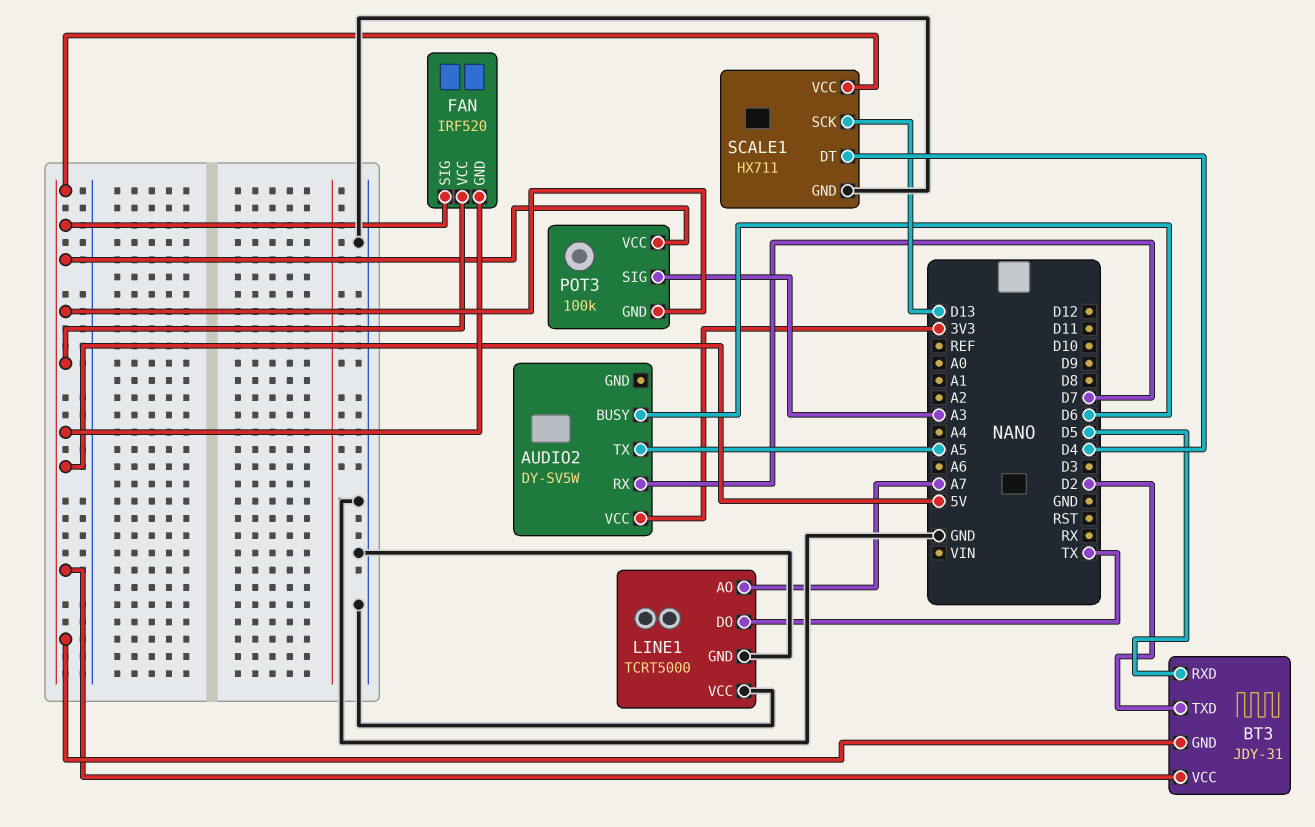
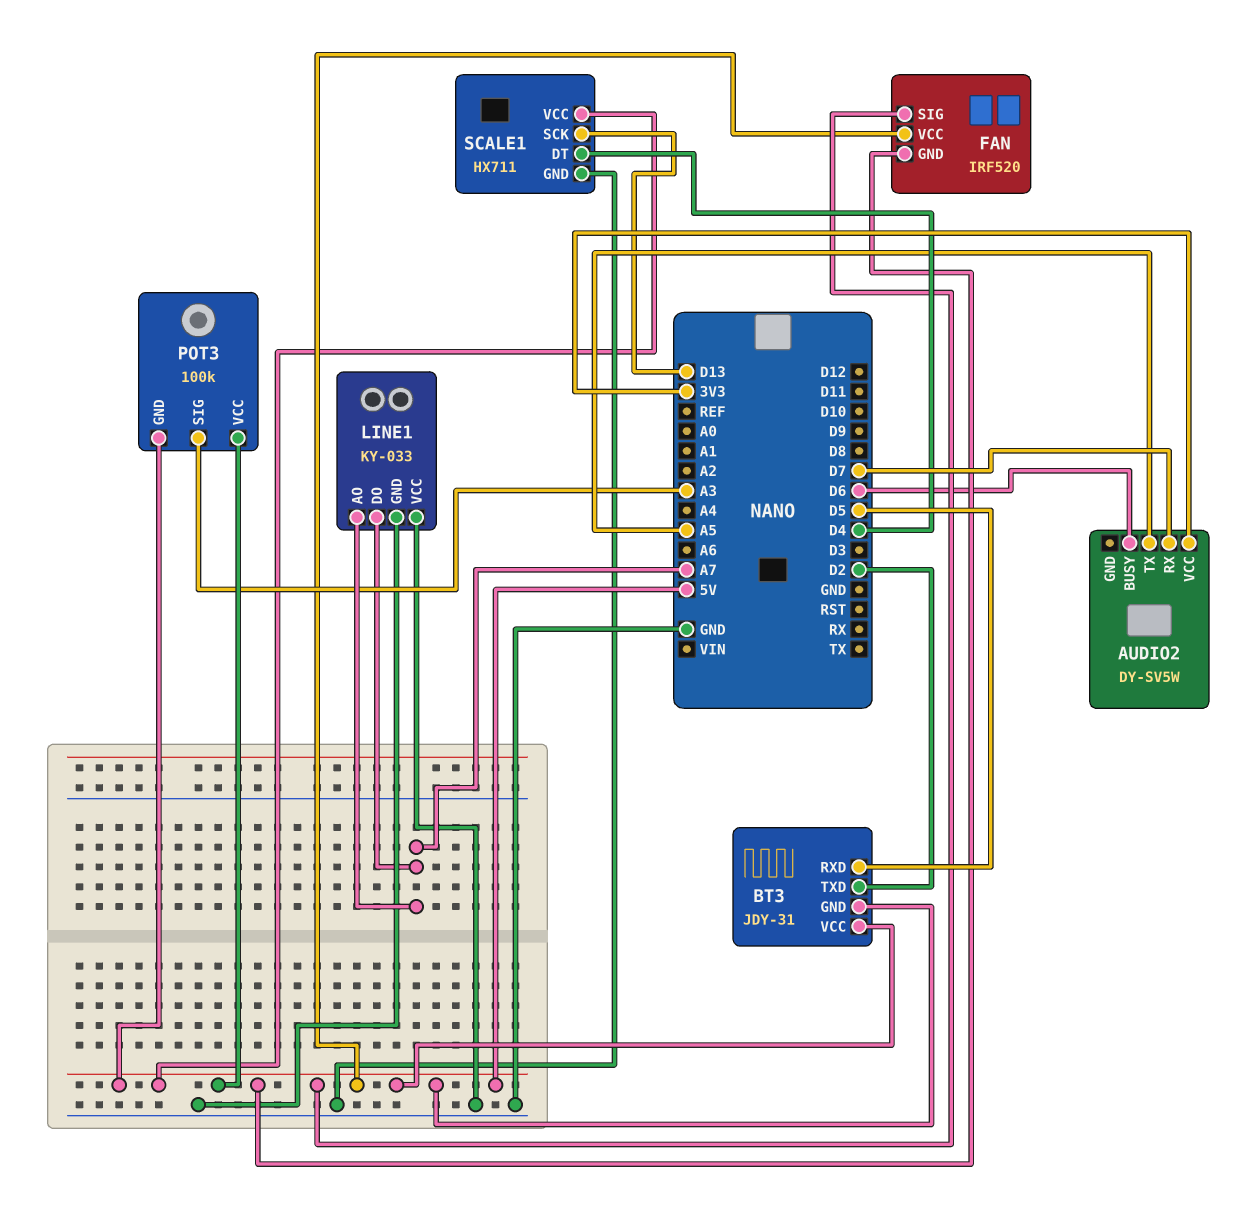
LINE1: TCRT5000 -> KY-033
LINE1 pin DO: TX -> A7

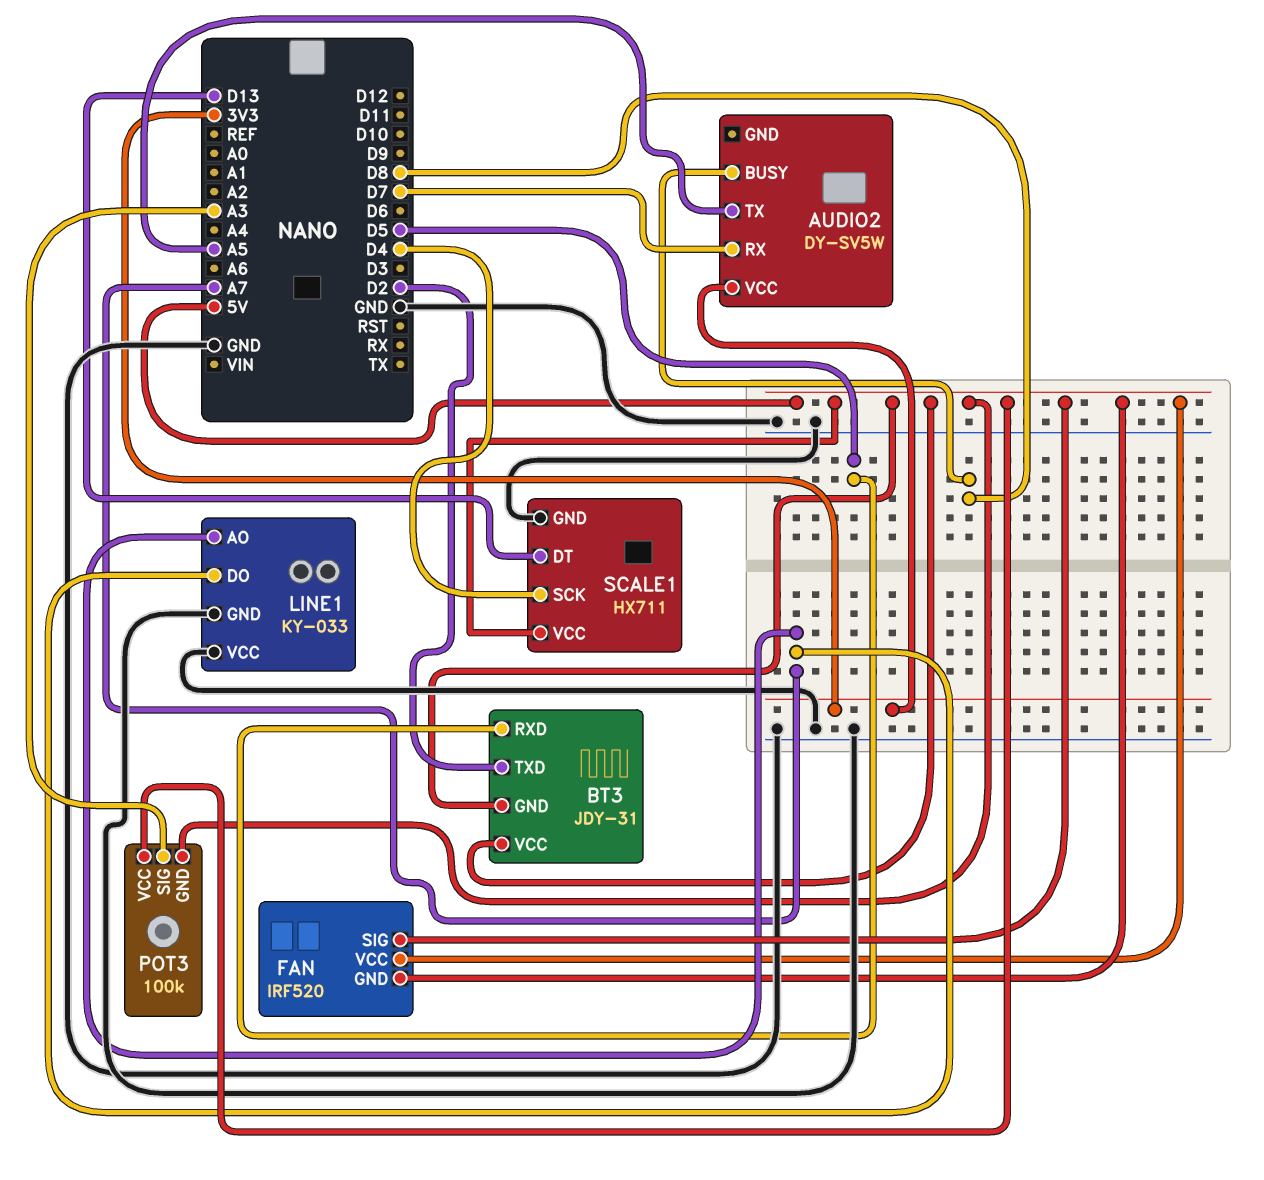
AUDIO2 pin BUSY: D6 -> D8
SCALE1 pin DT: D4 -> D13
SCALE1 pin SCK: D13 -> D4

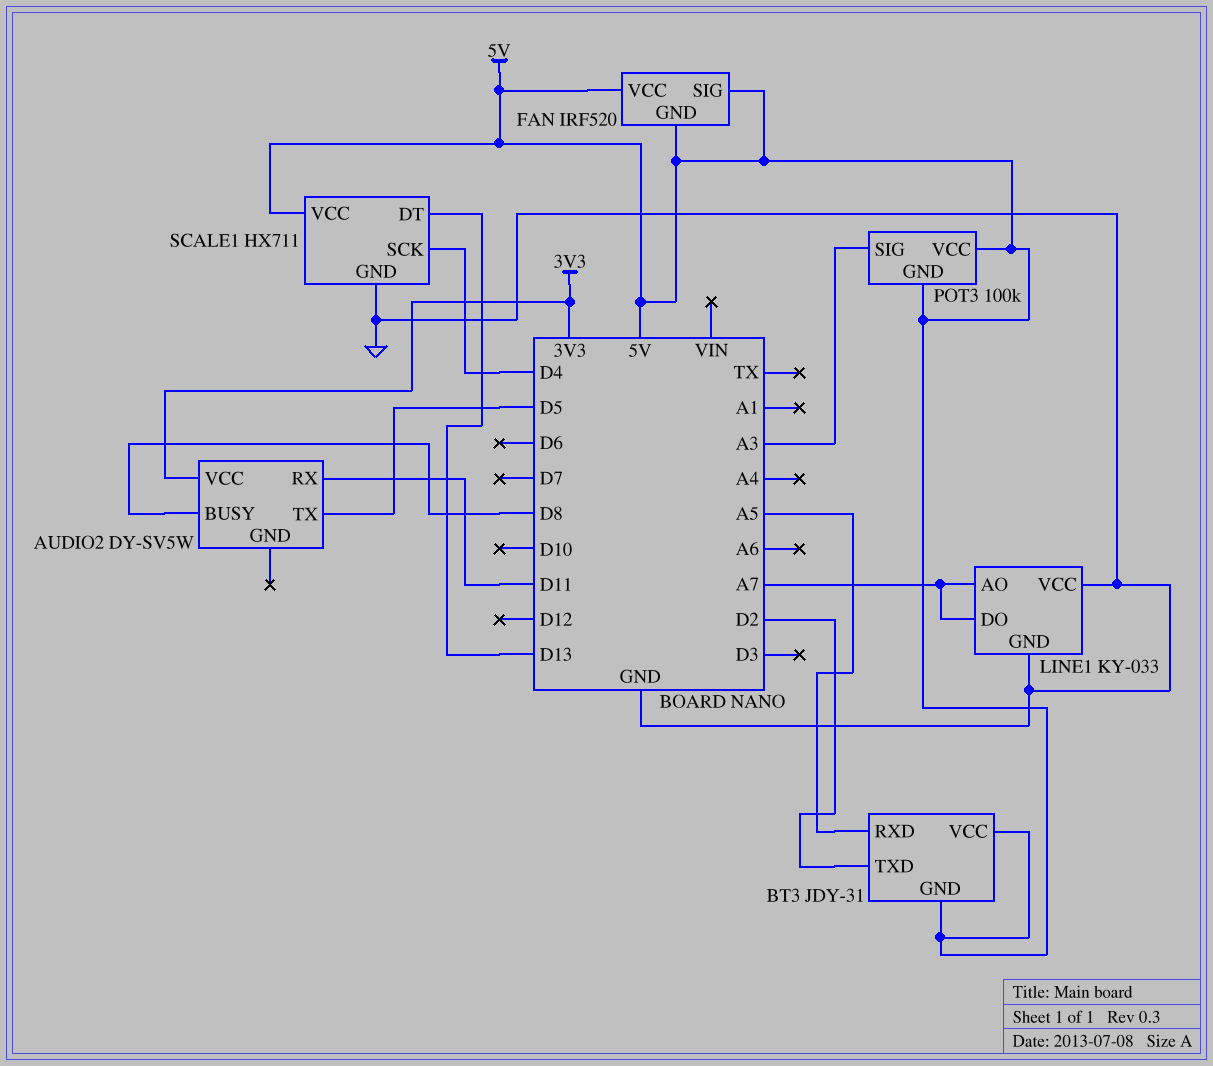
AUDIO2 pin RX: D7 -> D11
AUDIO2 pin TX: A5 -> D5
BT3 pin RXD: D5 -> A5

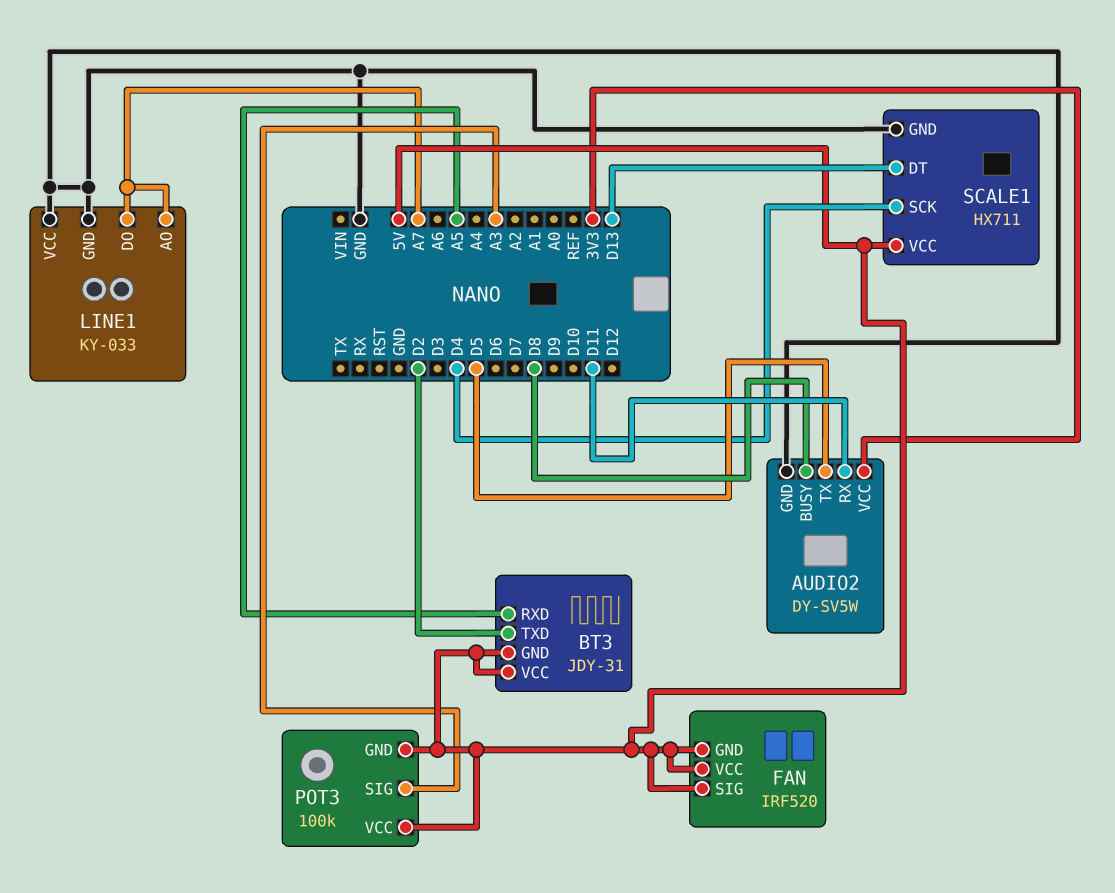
AUDIO2 pin GND: none -> GND

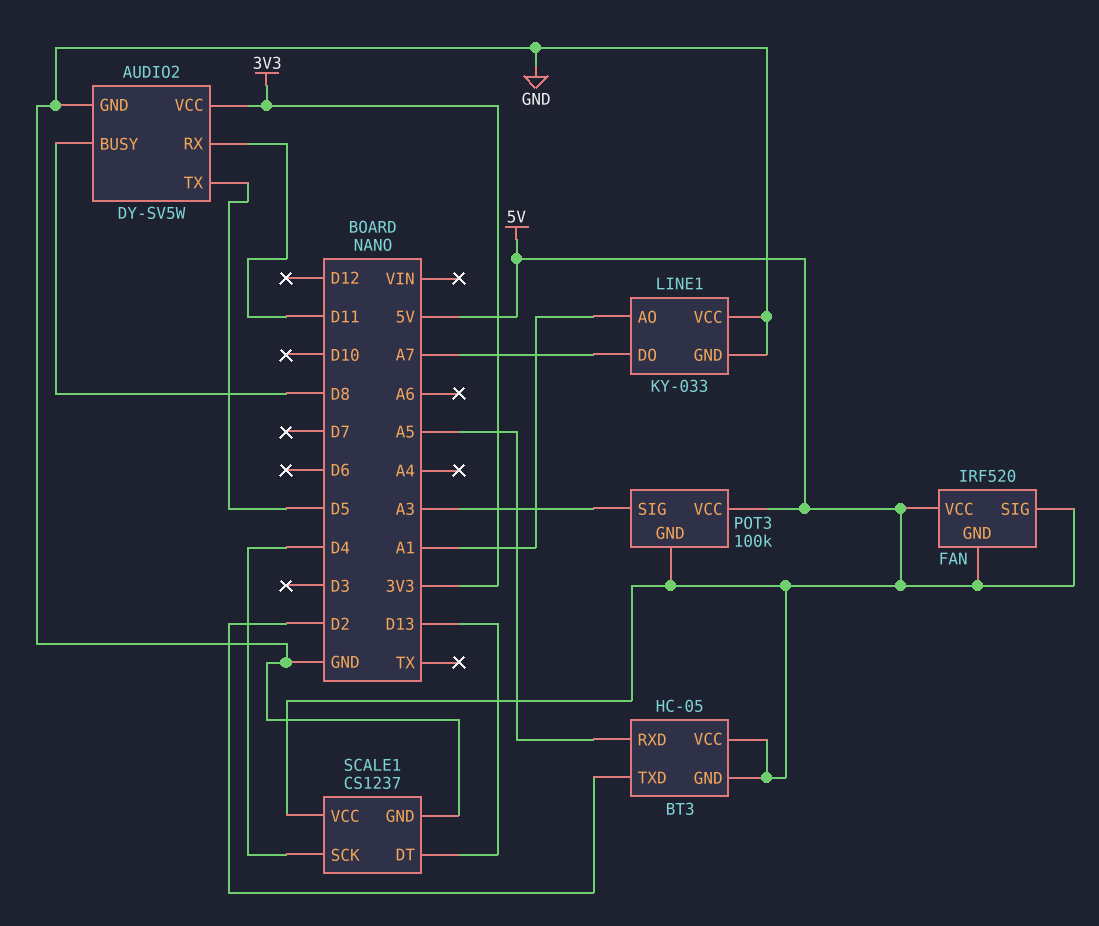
BT3: JDY-31 -> HC-05
LINE1 pin AO: A7 -> A1
SCALE1: HX711 -> CS1237

